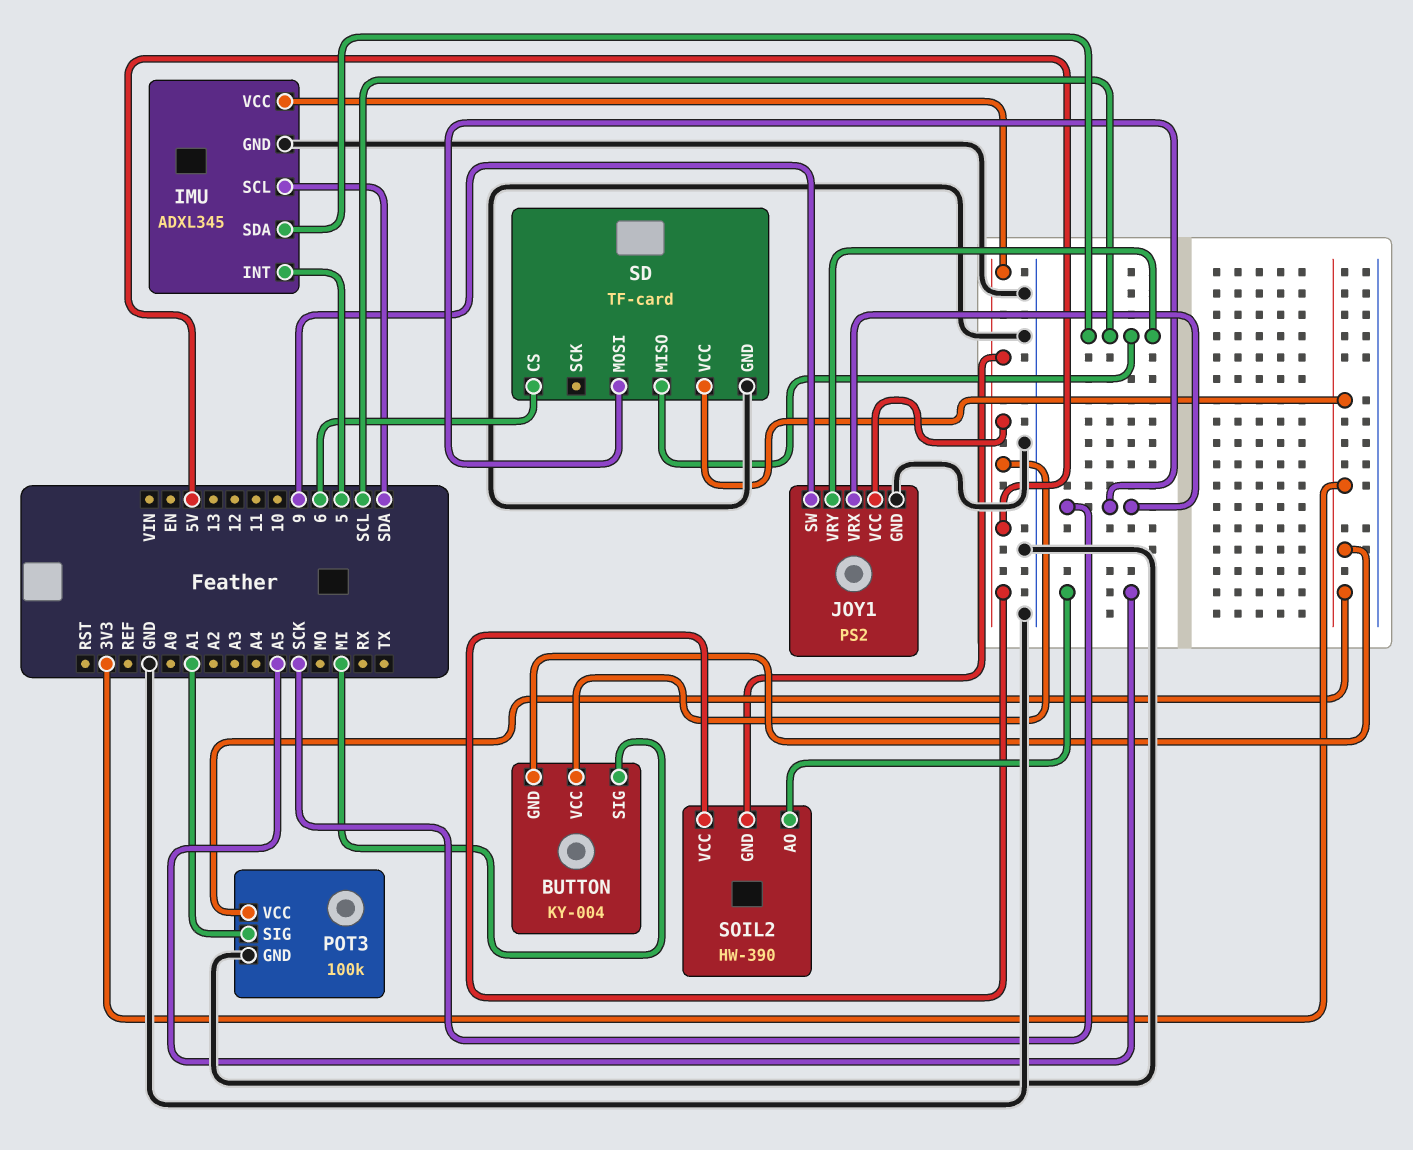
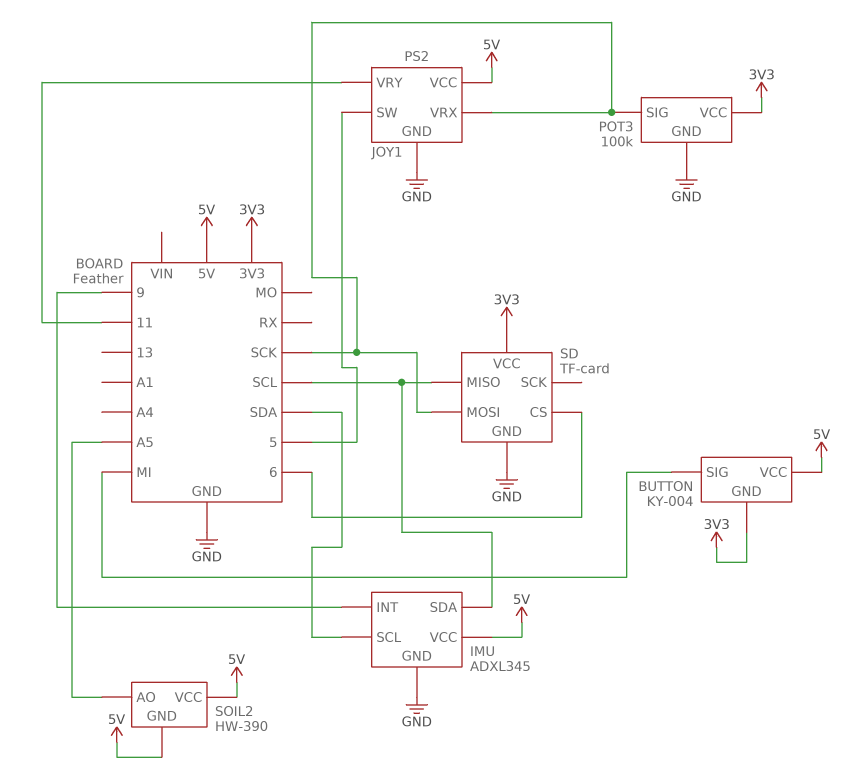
IMU pin INT: 5 -> 9
JOY1 pin SW: 9 -> 5
JOY1 pin VRY: SCL -> 11
POT3 pin SIG: A1 -> SCK

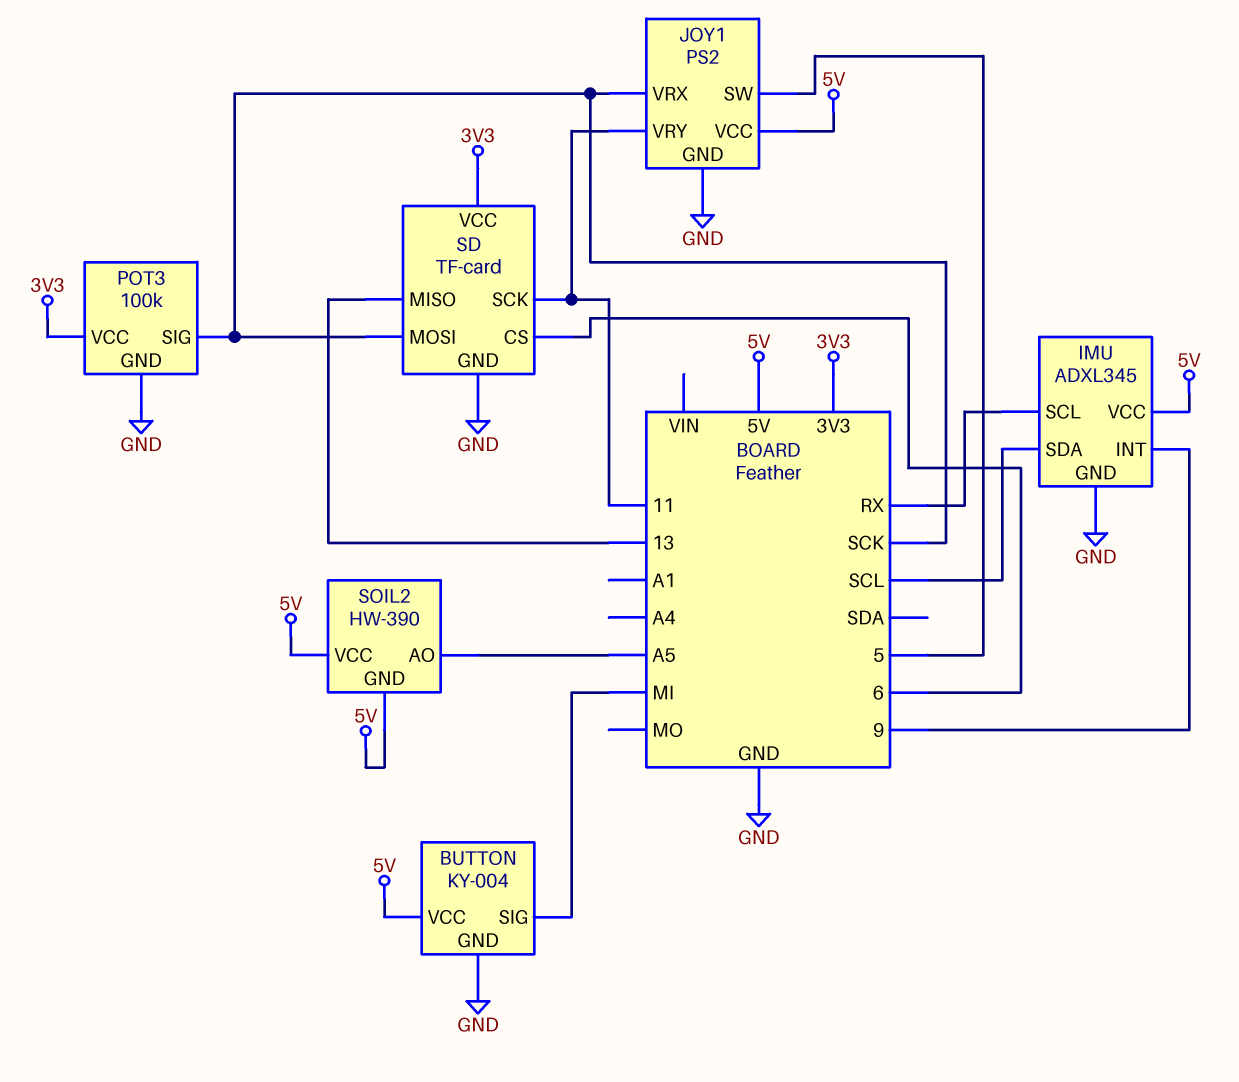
BUTTON pin GND: 3V3 -> GND
IMU pin SCL: SDA -> RX
SD pin MISO: SCL -> 13
SD pin SCK: none -> 11

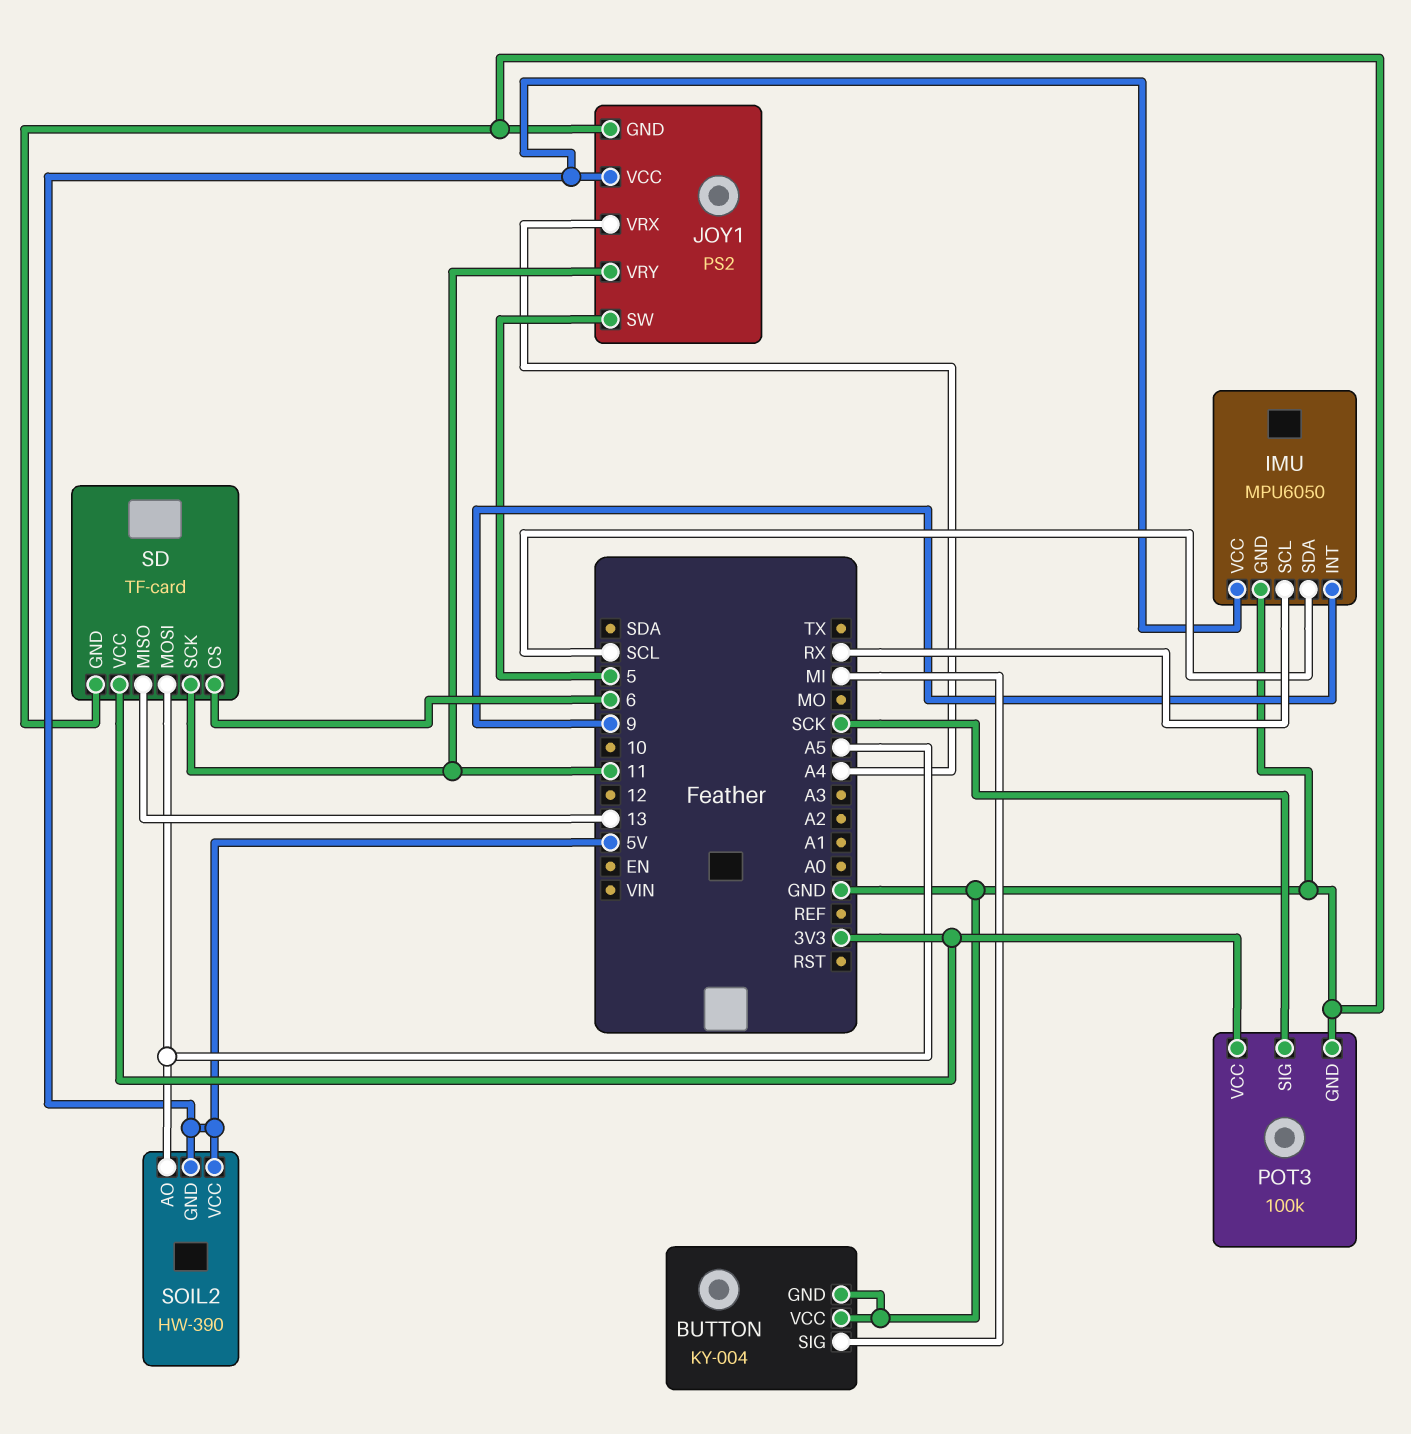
BUTTON pin VCC: 5V -> GND
IMU: ADXL345 -> MPU6050
JOY1 pin VRX: SCK -> A4
SD pin MOSI: SCK -> A5

